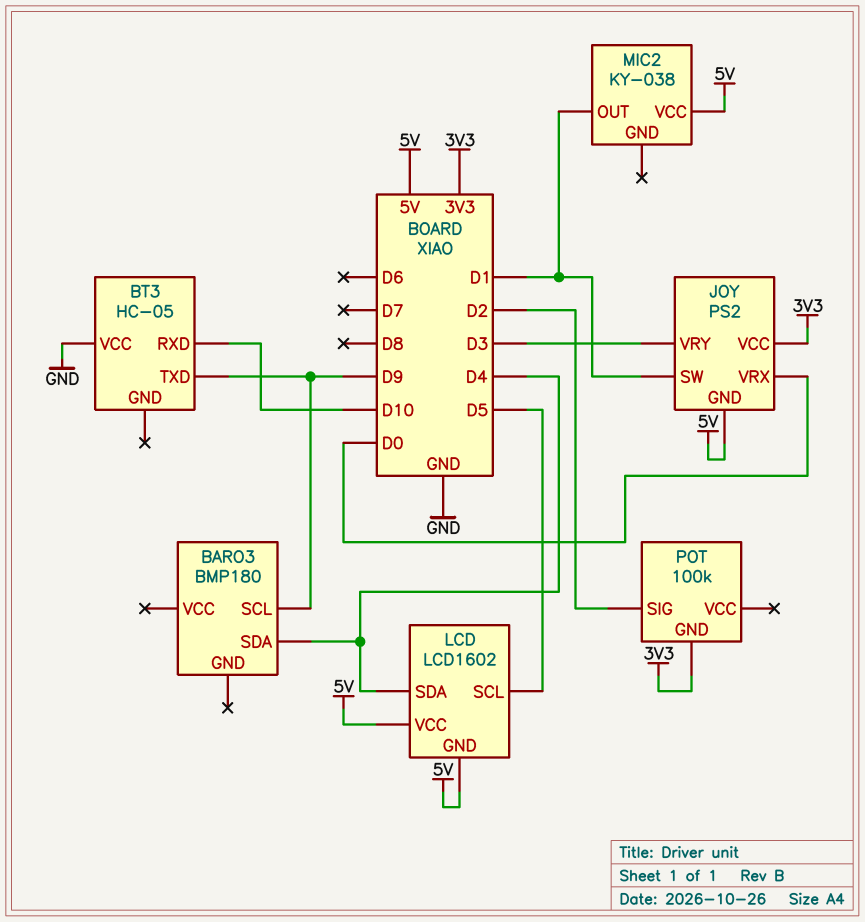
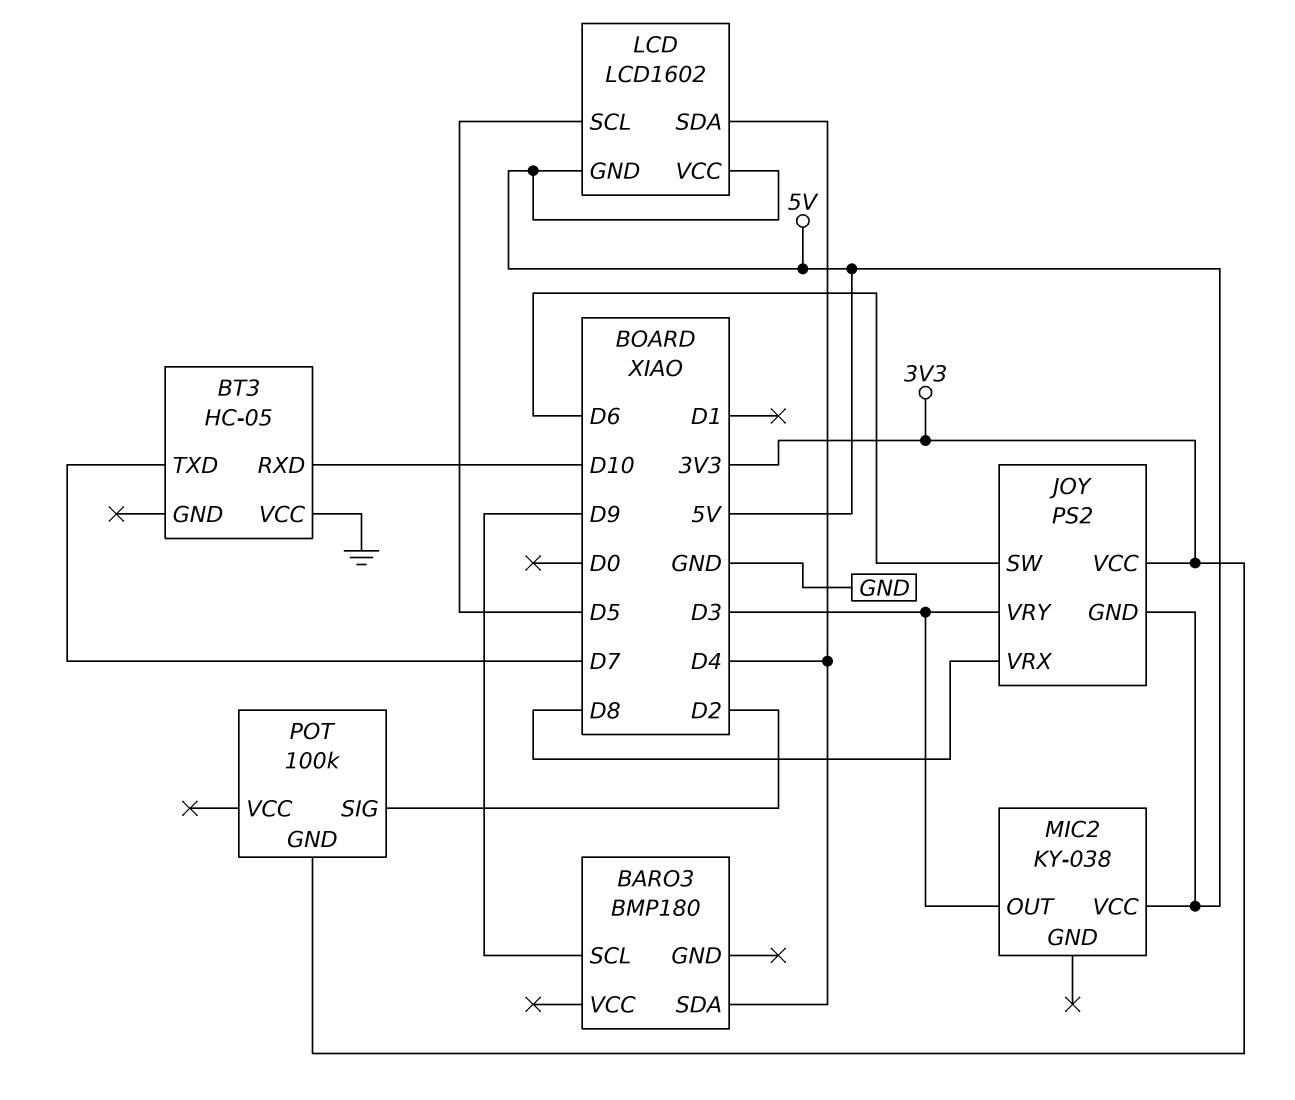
BT3 pin TXD: D9 -> D7
JOY pin SW: D1 -> D6
JOY pin VRX: D0 -> D8
MIC2 pin OUT: D1 -> D3

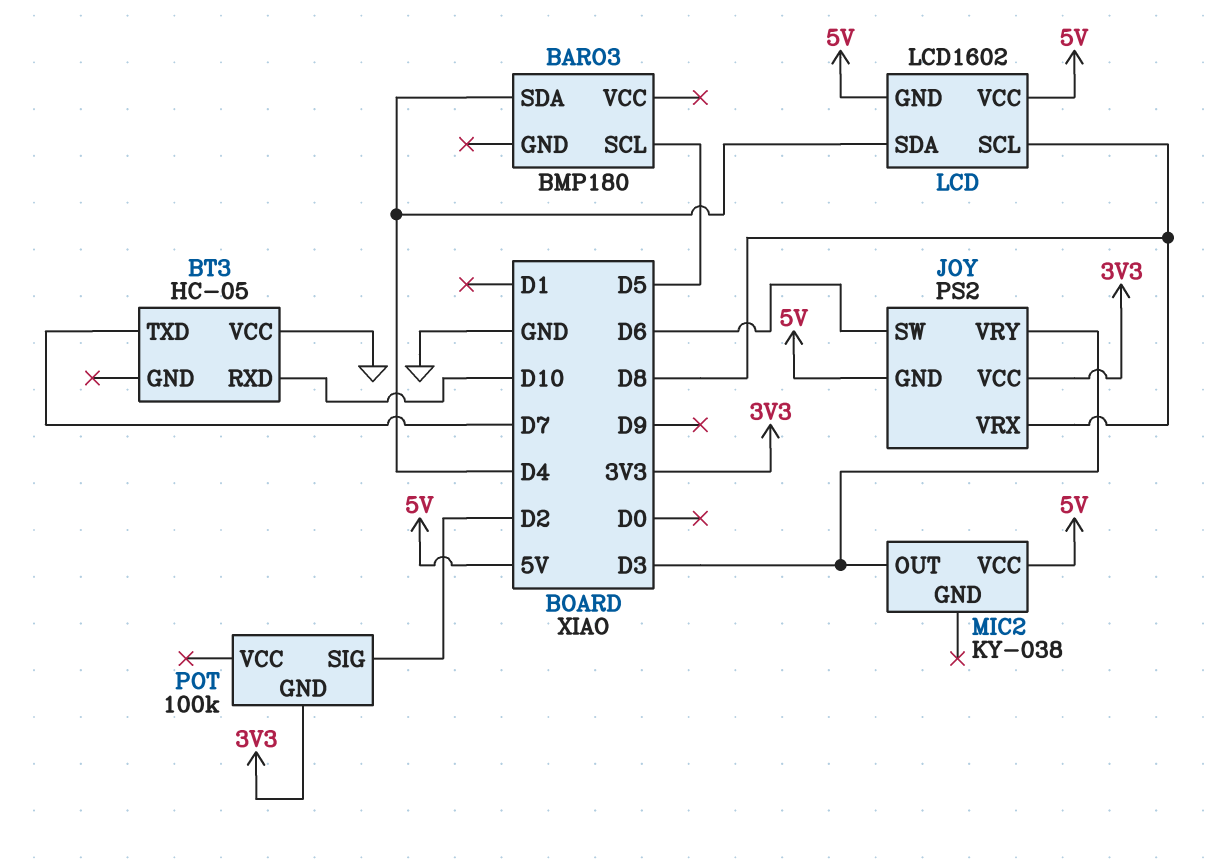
BARO3 pin SCL: D9 -> D5
LCD pin SCL: D5 -> D8

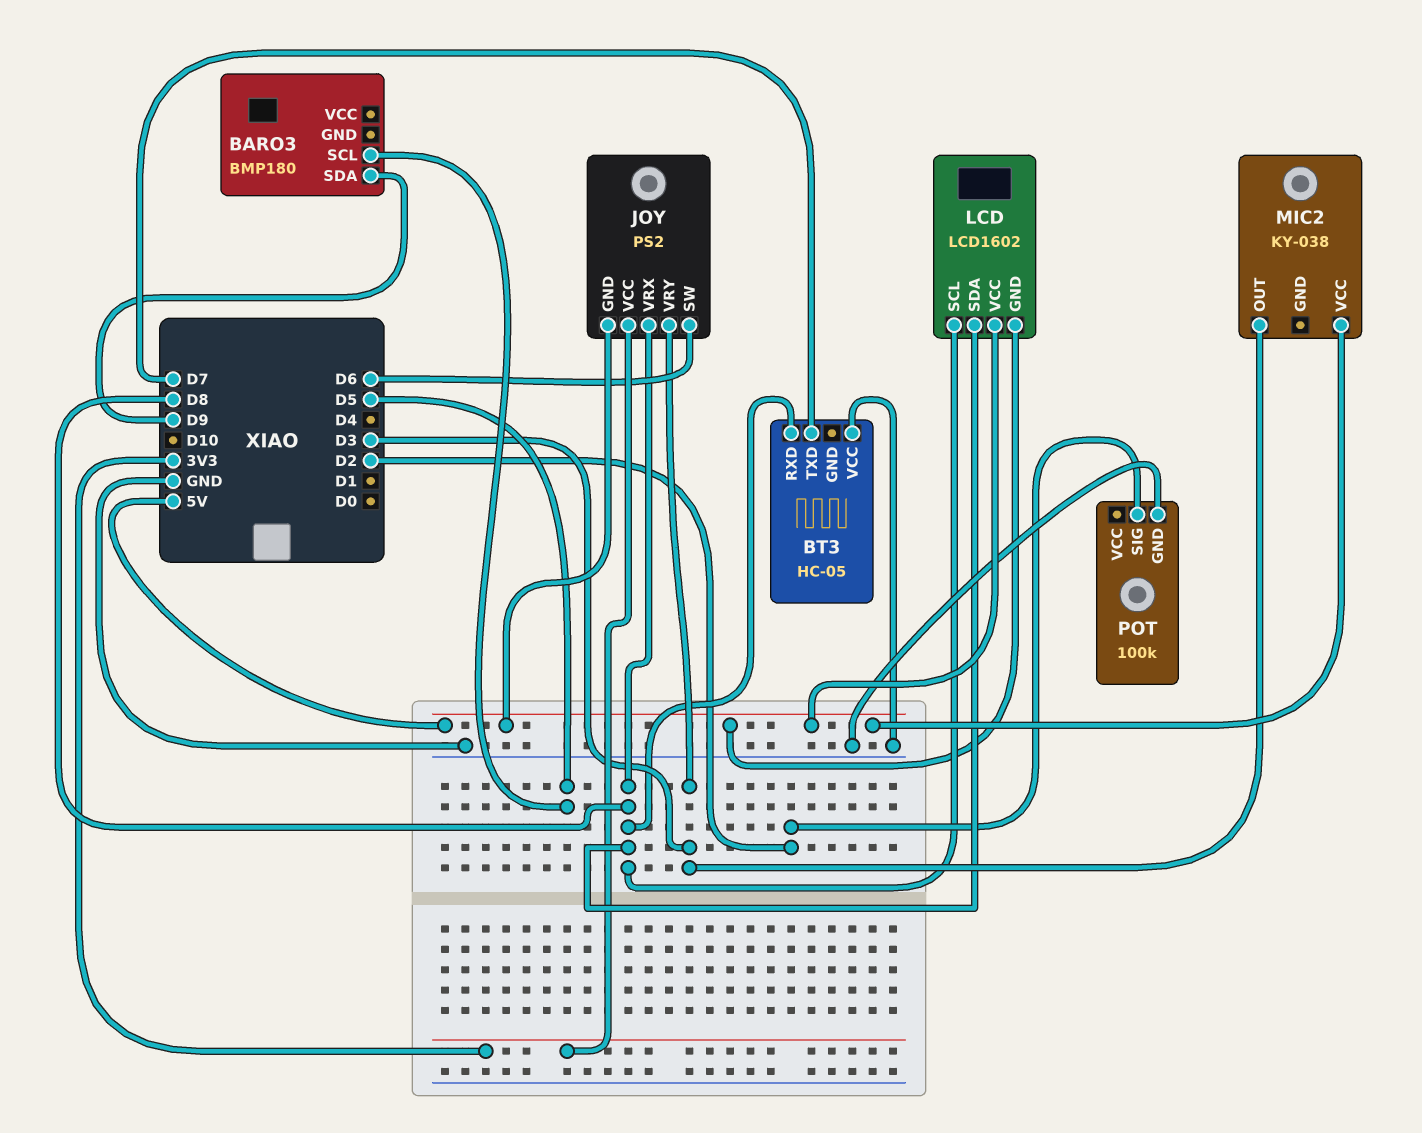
BARO3 pin SDA: D4 -> D9
BT3 pin RXD: D10 -> D8
LCD pin SDA: D4 -> D8
POT pin GND: 3V3 -> GND

